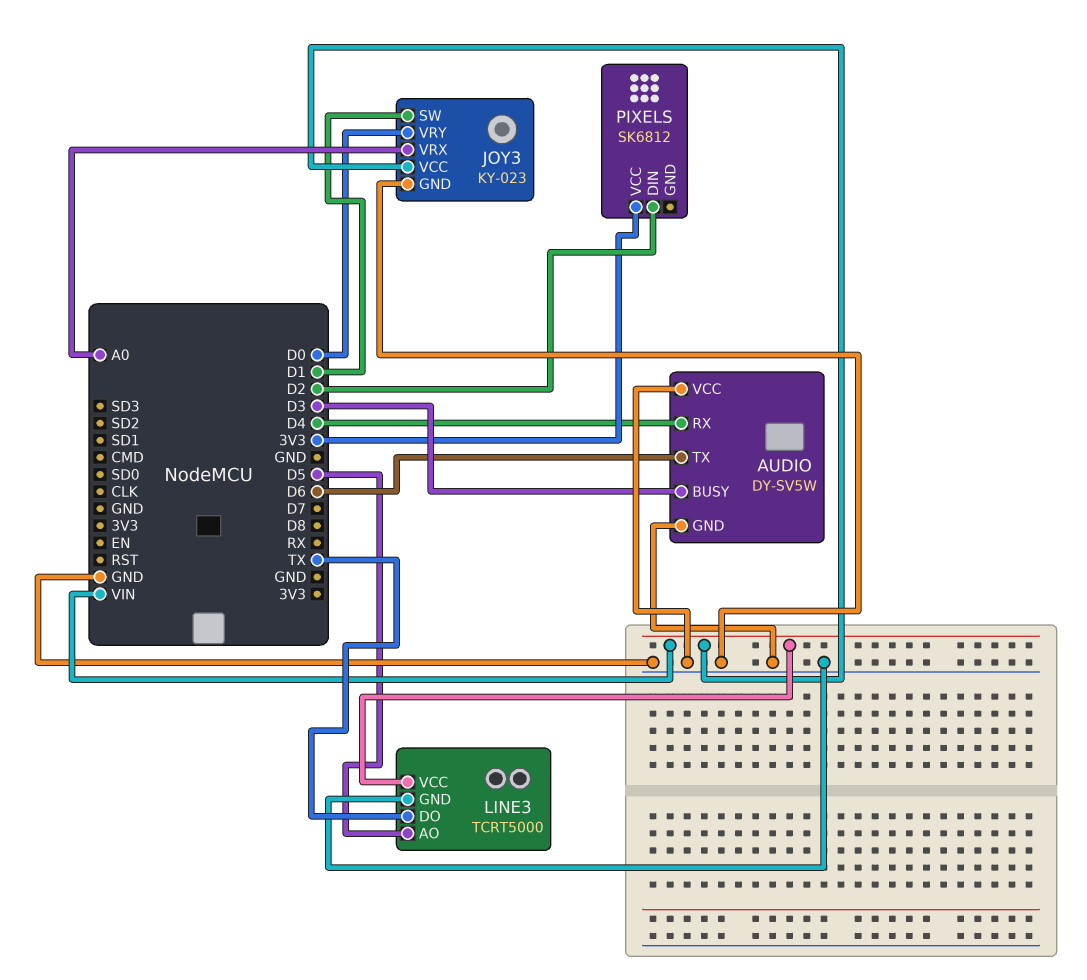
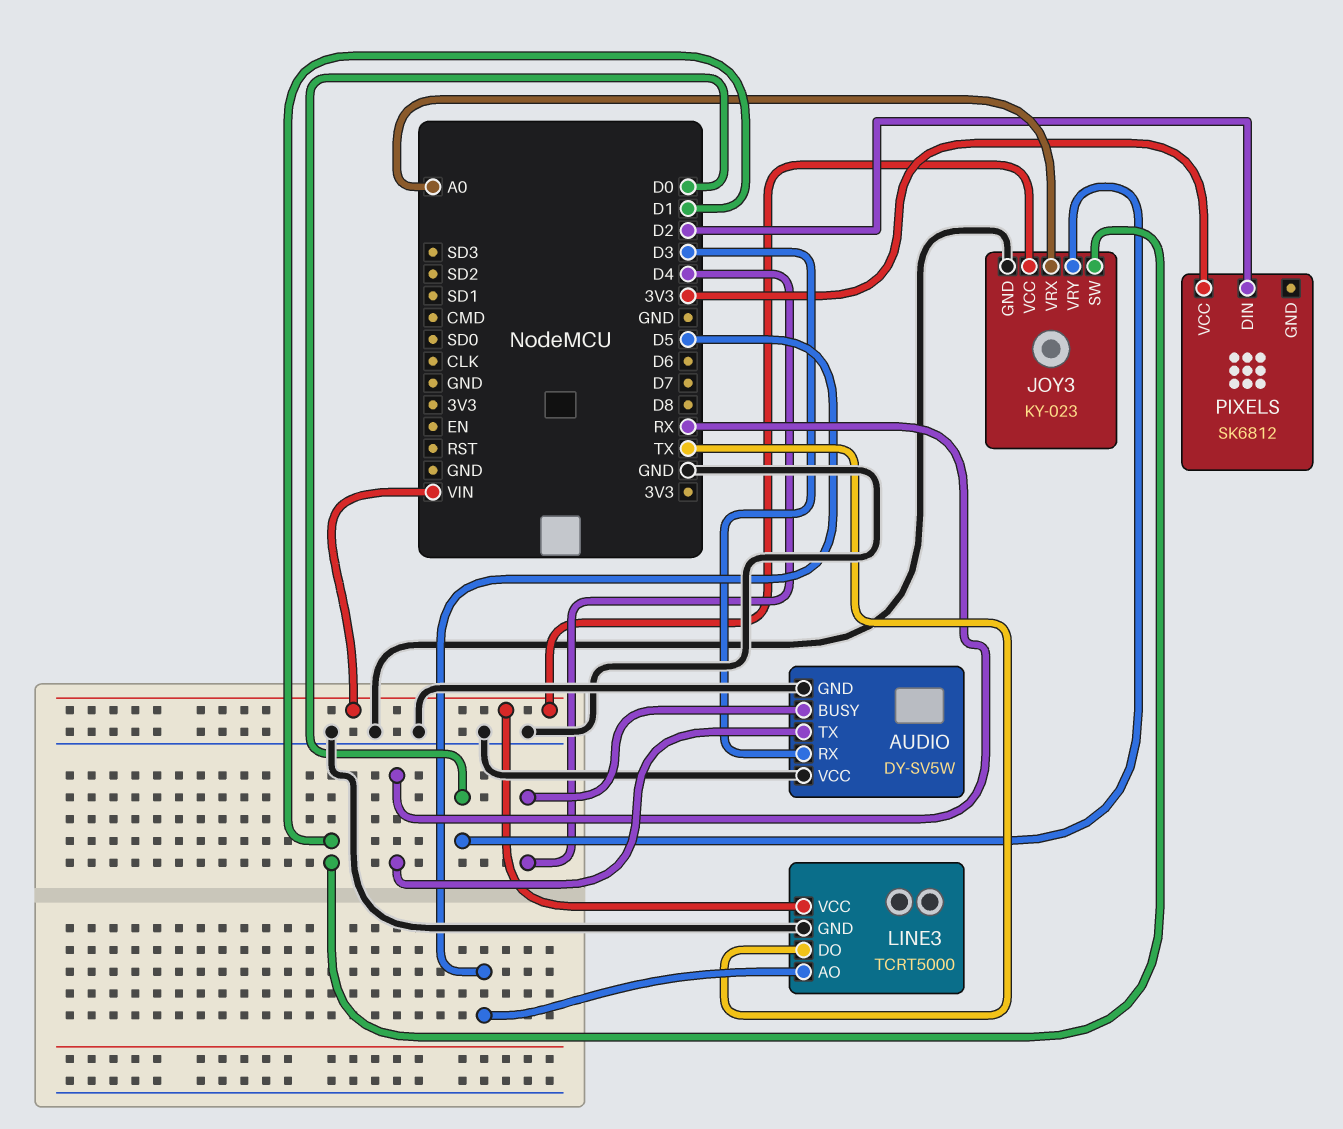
AUDIO pin BUSY: D3 -> D4
AUDIO pin RX: D4 -> D3
AUDIO pin TX: D6 -> RX

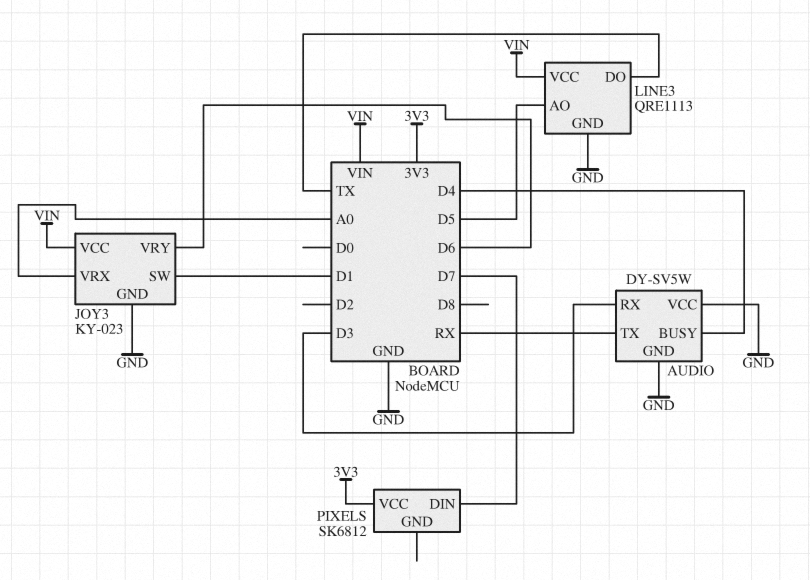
JOY3 pin VRY: D0 -> D6
LINE3: TCRT5000 -> QRE1113
PIXELS pin DIN: D2 -> D7

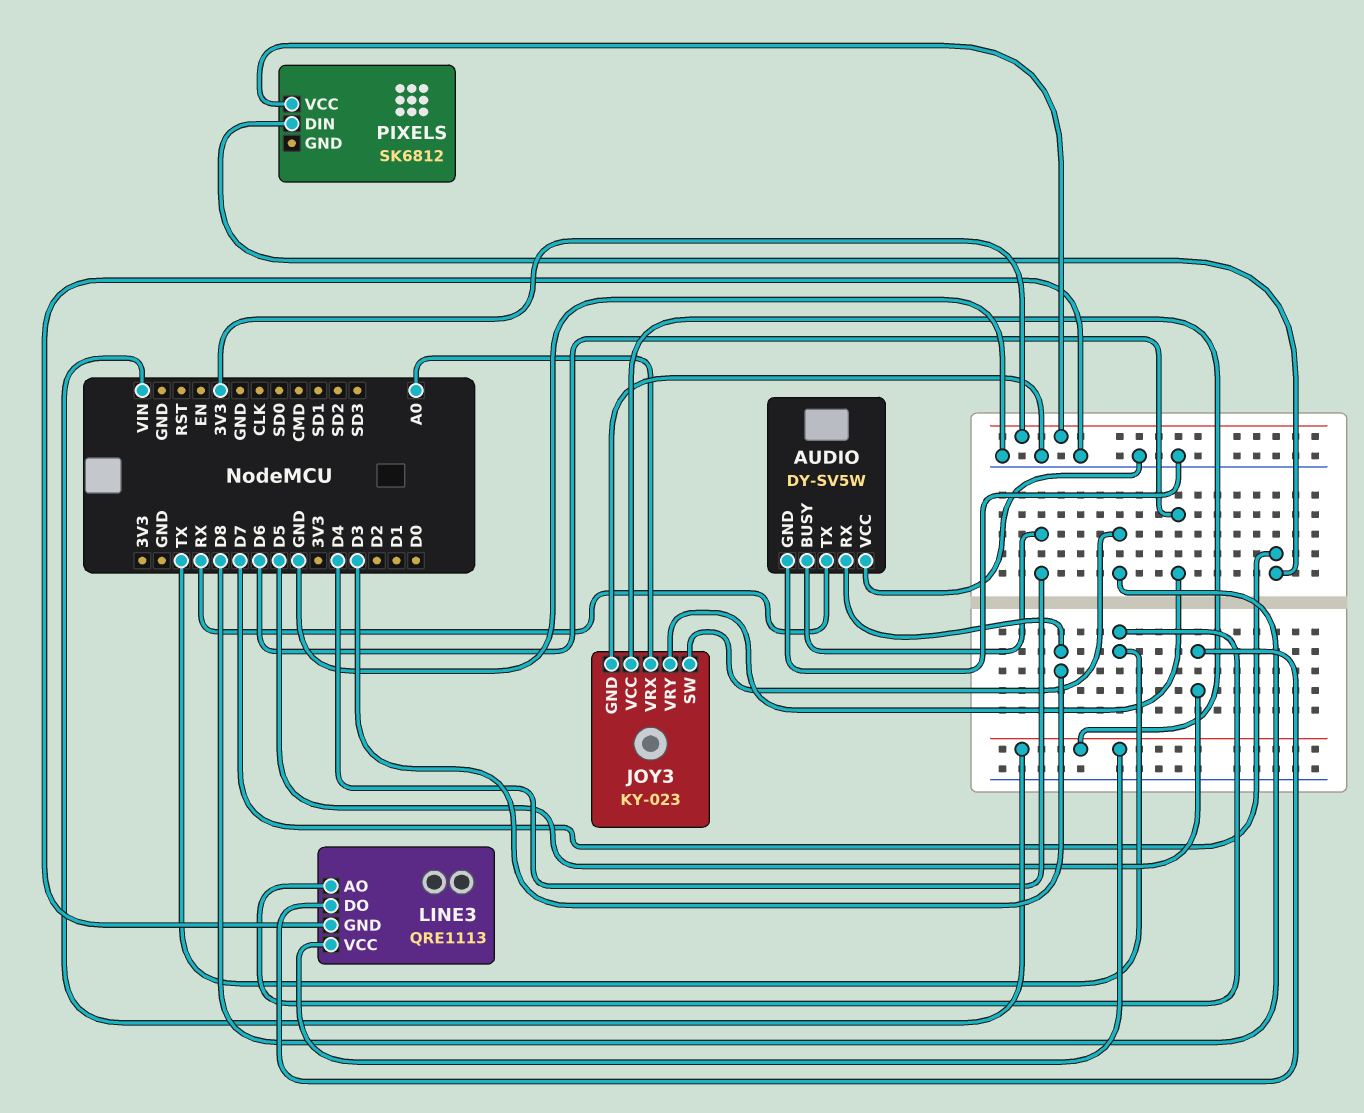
JOY3 pin SW: D1 -> D8
LINE3 pin AO: D5 -> TX
LINE3 pin DO: TX -> D5

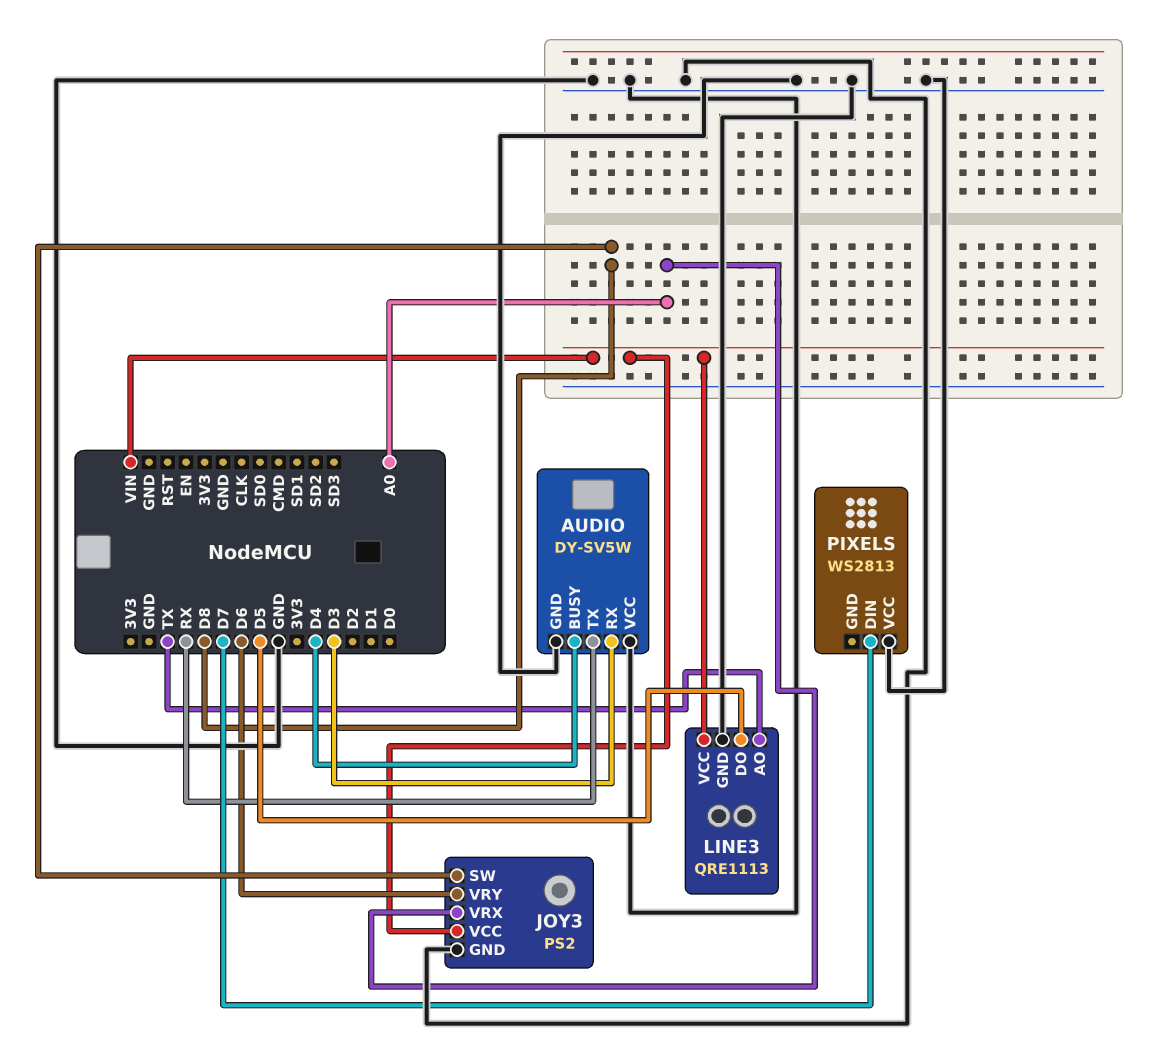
JOY3: KY-023 -> PS2
PIXELS: SK6812 -> WS2813
PIXELS pin VCC: 3V3 -> GND

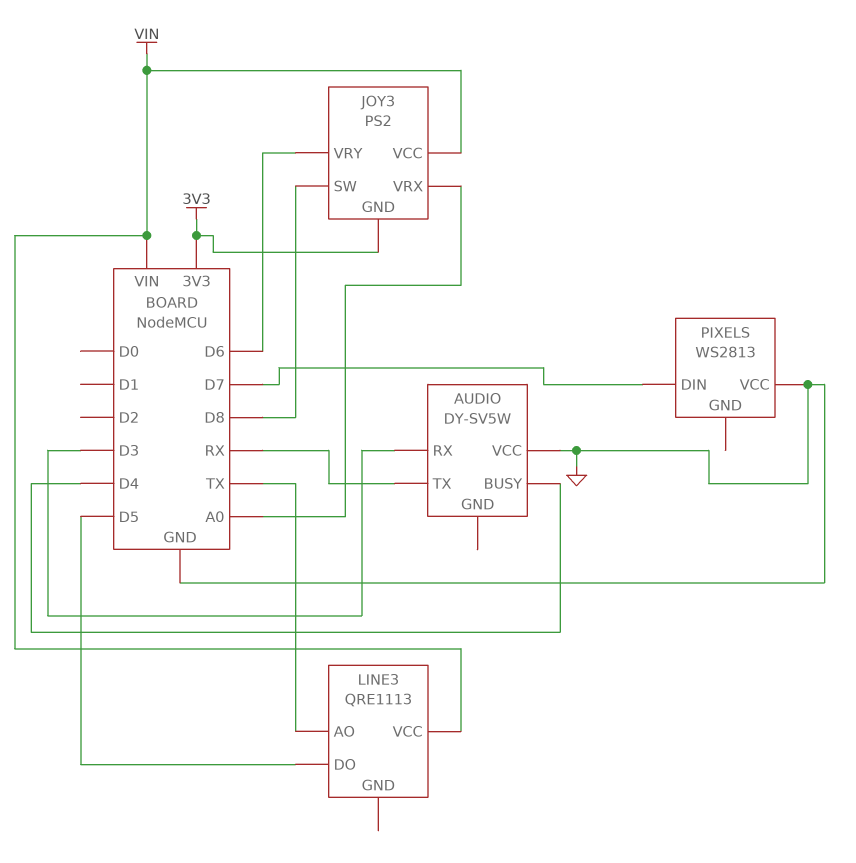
AUDIO pin GND: GND -> none
JOY3 pin GND: GND -> 3V3
LINE3 pin GND: GND -> none

